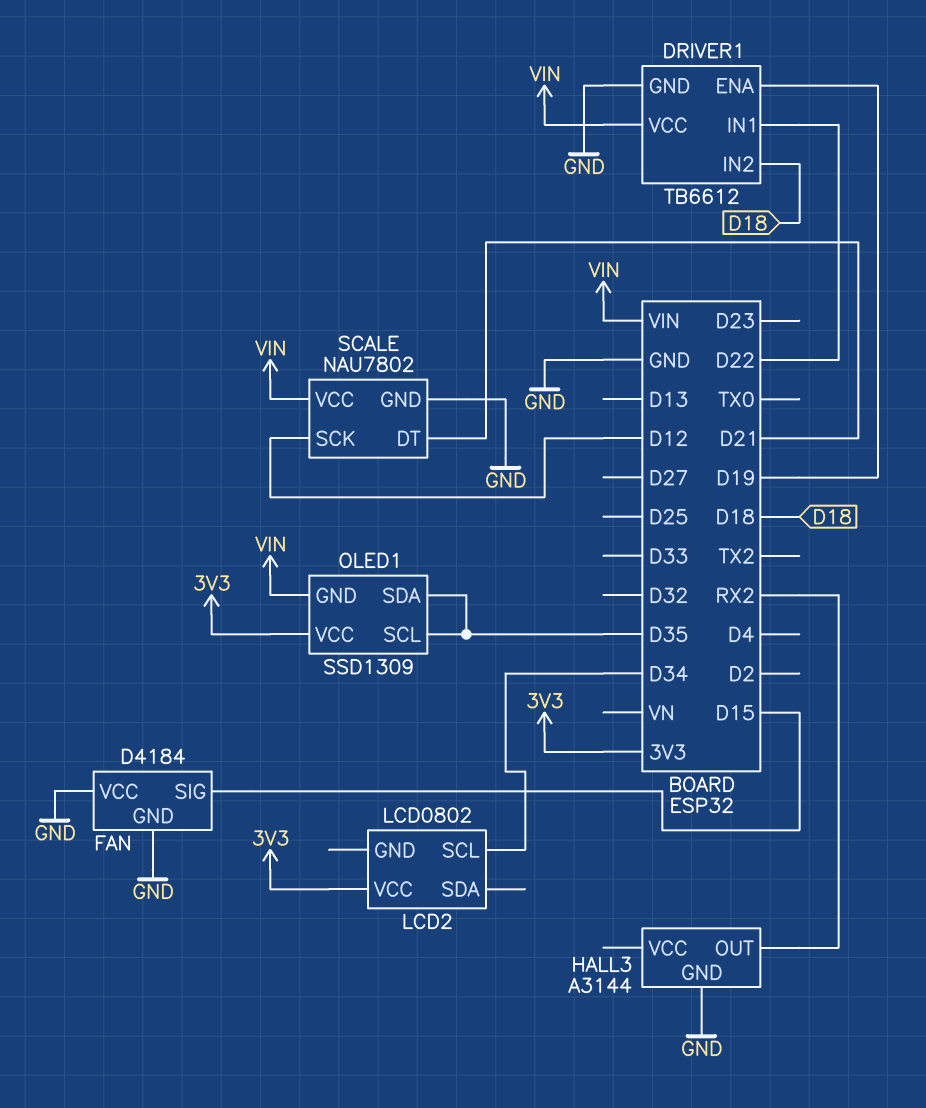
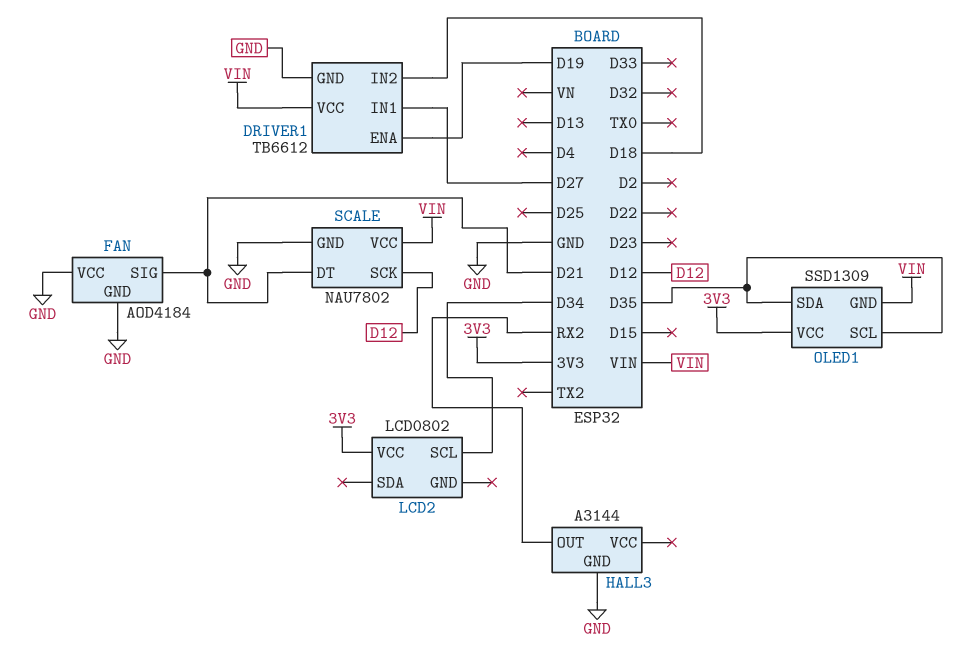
DRIVER1 pin IN1: D22 -> D27
FAN: D4184 -> AOD4184
FAN pin SIG: D15 -> D21

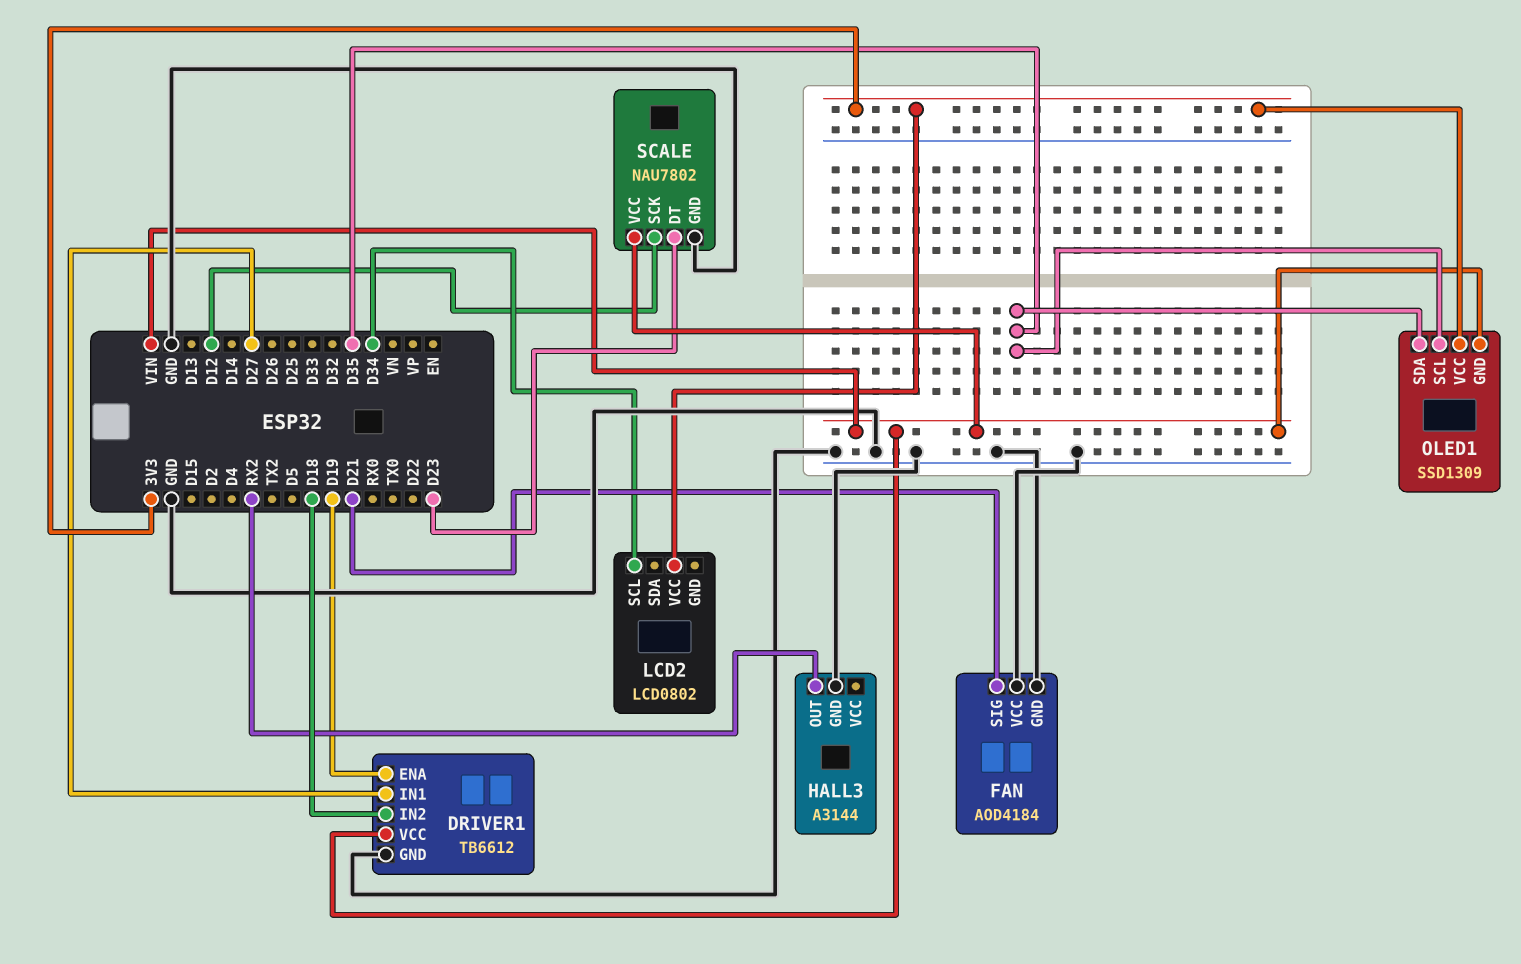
SCALE pin DT: D21 -> D23

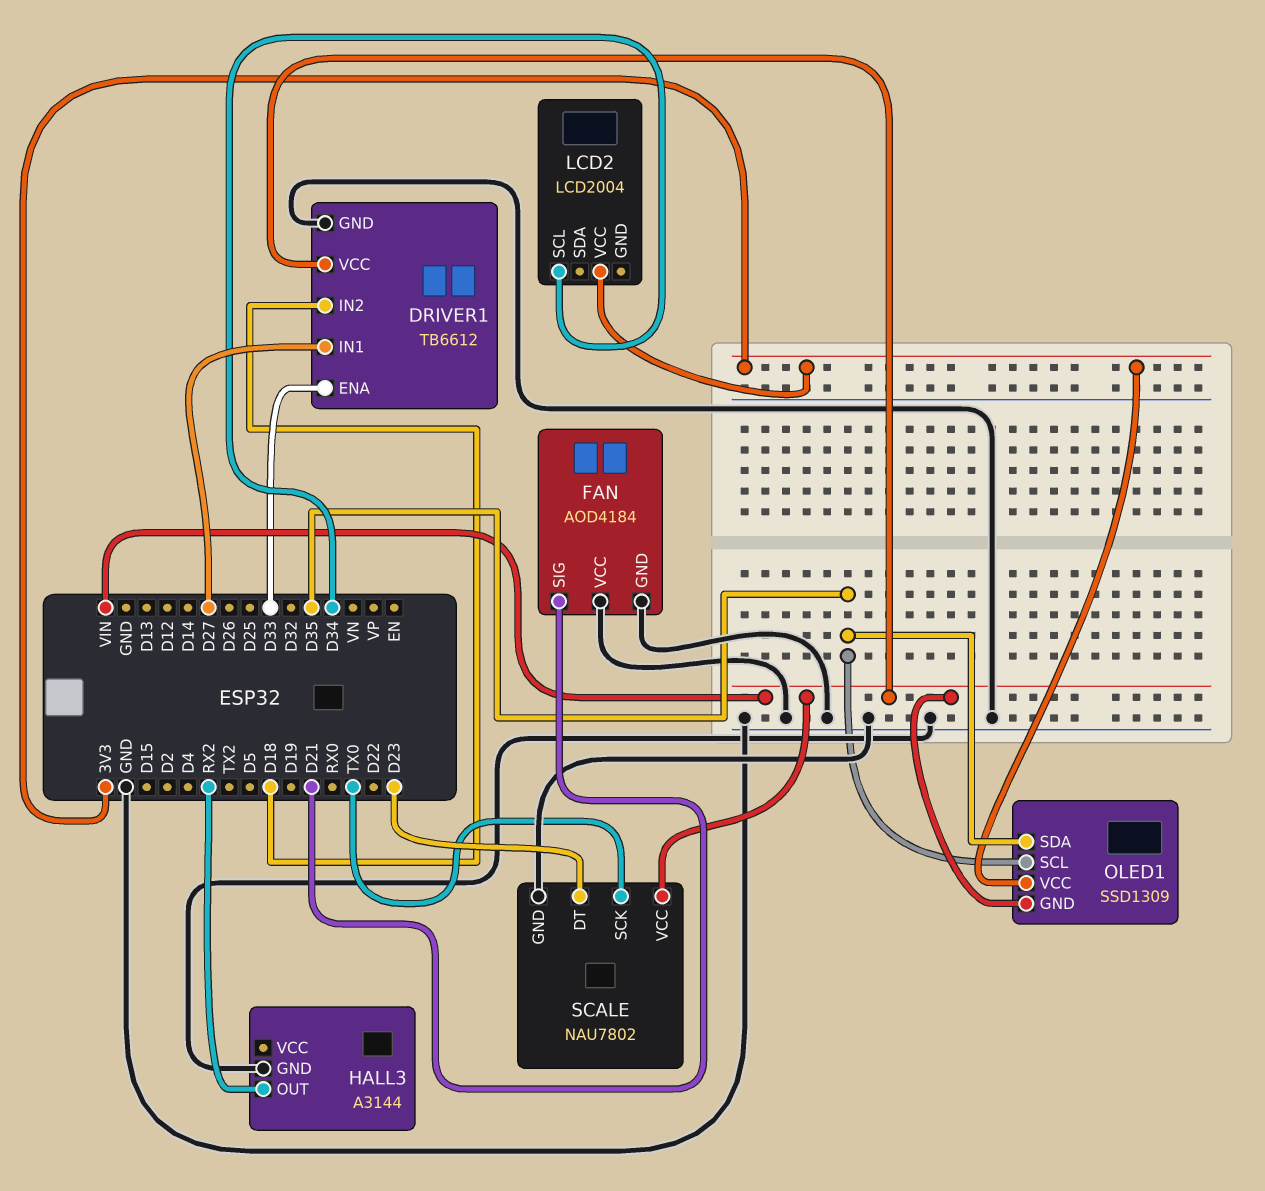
DRIVER1 pin ENA: D19 -> D33
LCD2: LCD0802 -> LCD2004
SCALE pin SCK: D12 -> TX0

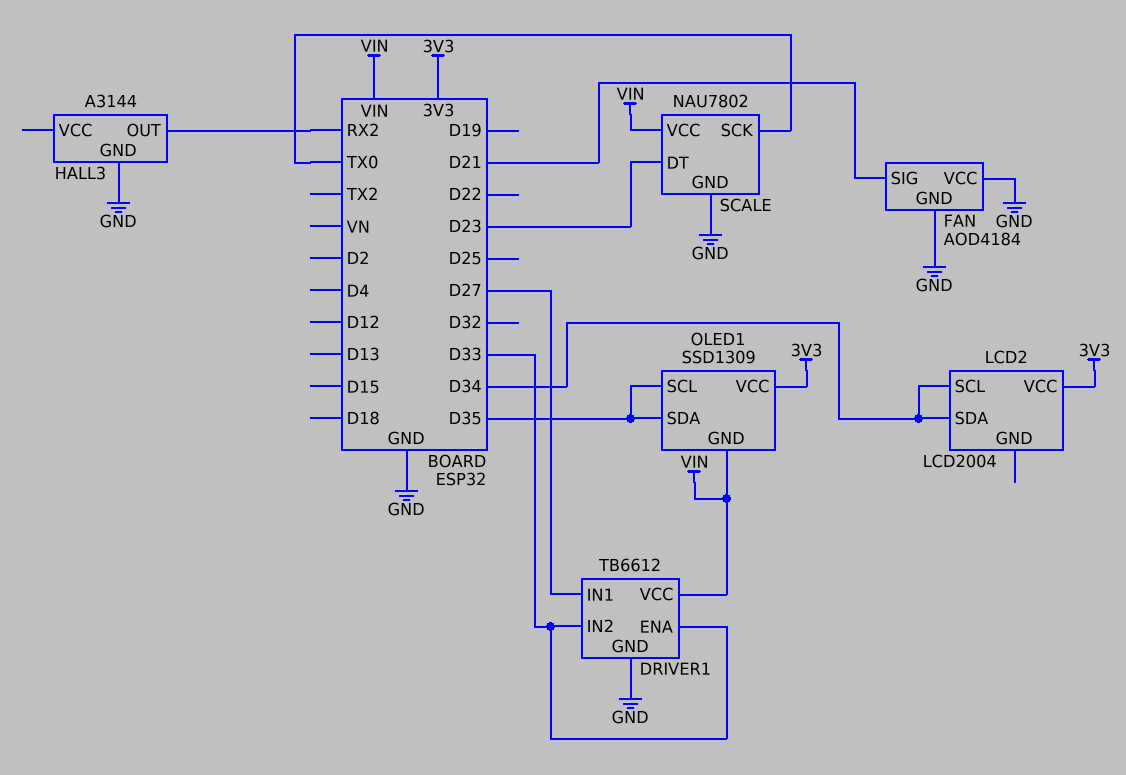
DRIVER1 pin IN2: D18 -> D33
LCD2 pin SDA: none -> D34

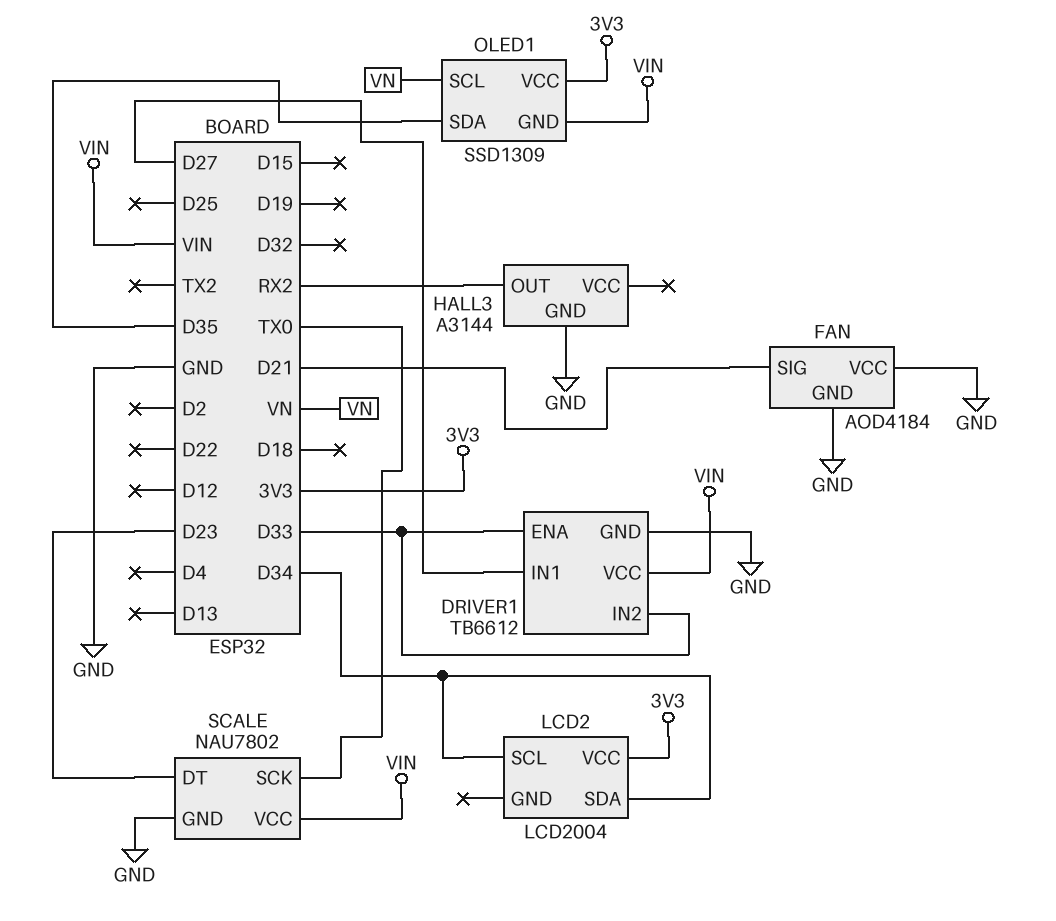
OLED1 pin SCL: D35 -> VN

